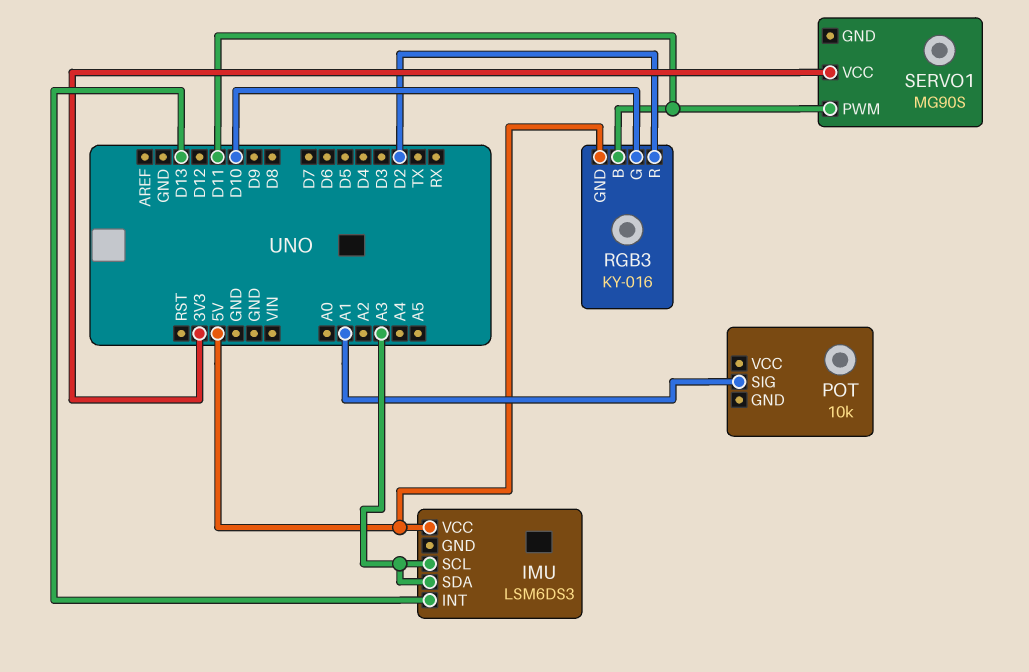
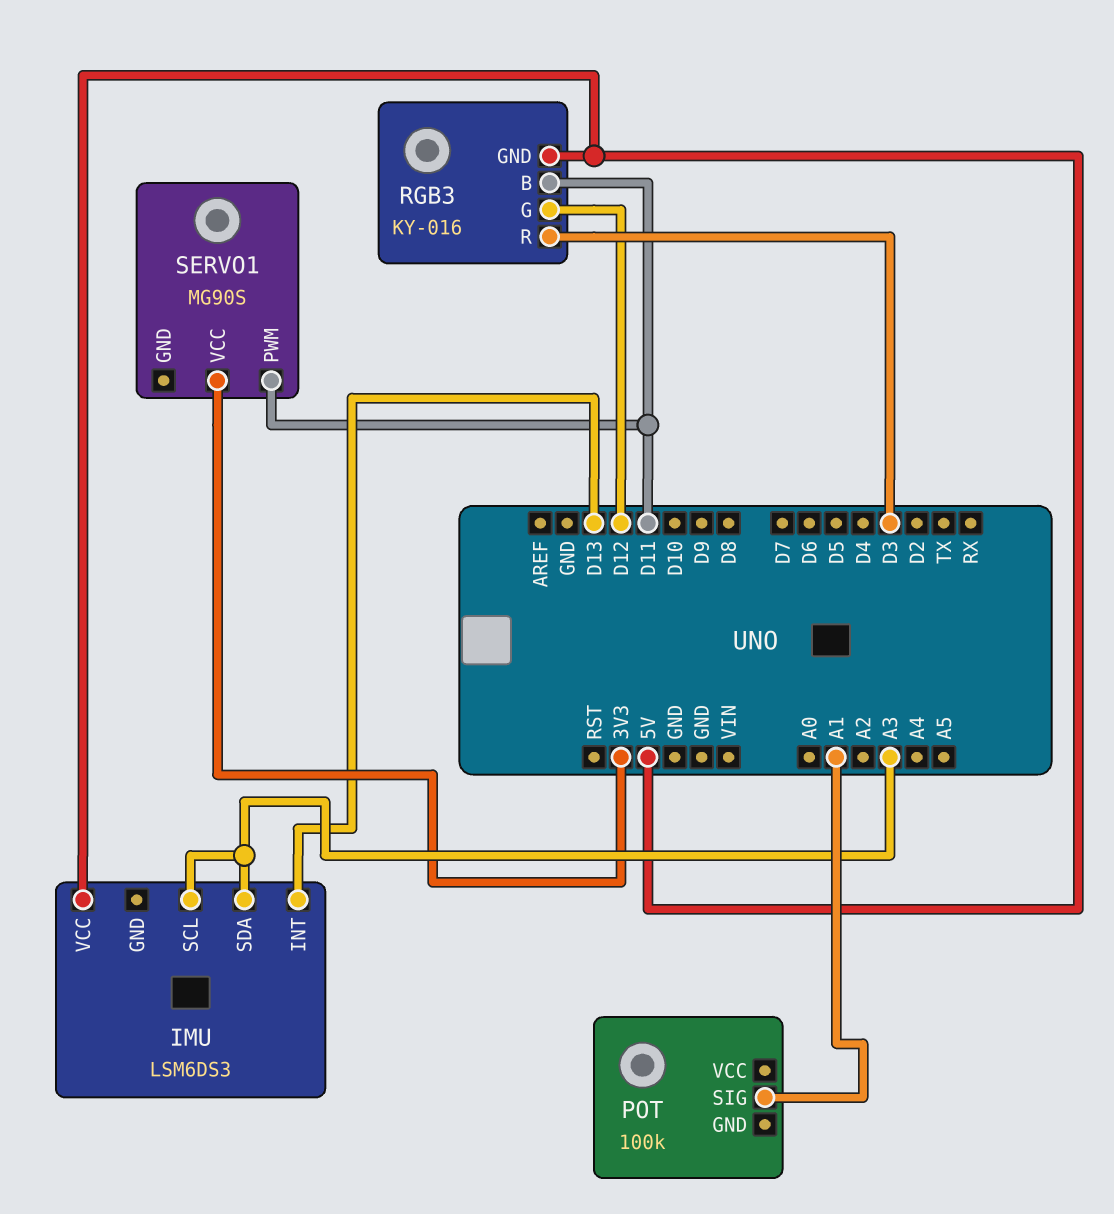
POT: 10k -> 100k
RGB3 pin G: D10 -> D12
RGB3 pin R: D2 -> D3

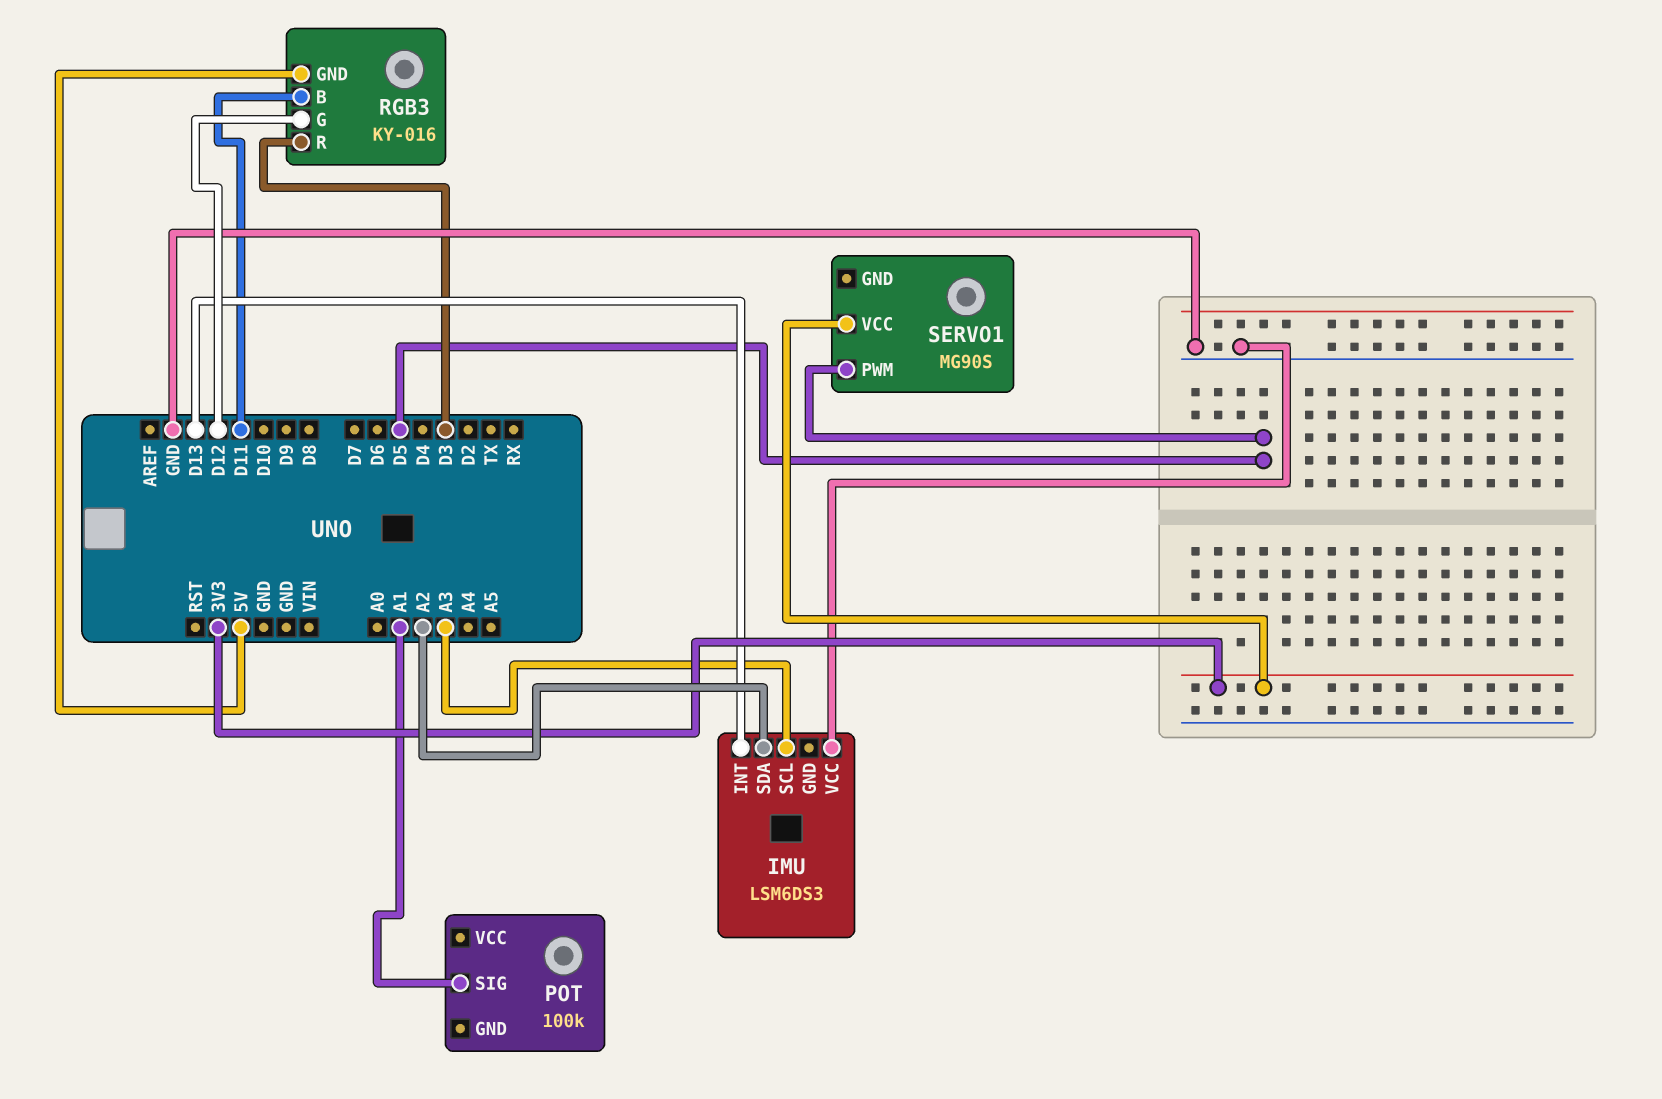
IMU pin SDA: A3 -> A2
IMU pin VCC: 5V -> GND
SERVO1 pin PWM: D11 -> D5

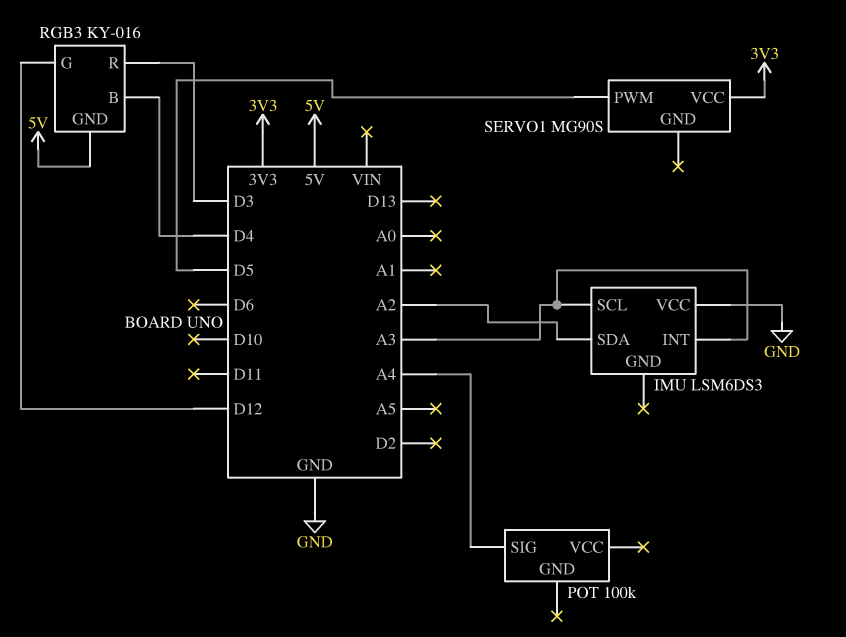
IMU pin INT: D13 -> A3
POT pin SIG: A1 -> A4
RGB3 pin B: D11 -> D4

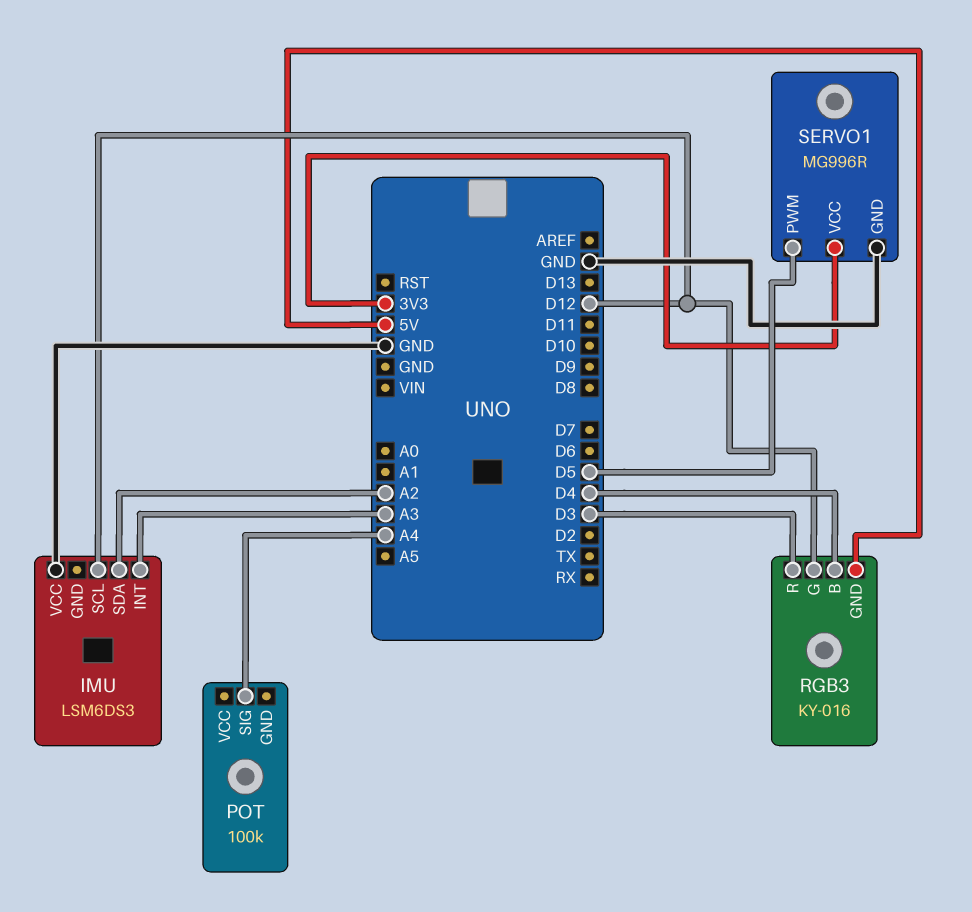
IMU pin SCL: A3 -> D12
SERVO1: MG90S -> MG996R
SERVO1 pin GND: none -> GND

